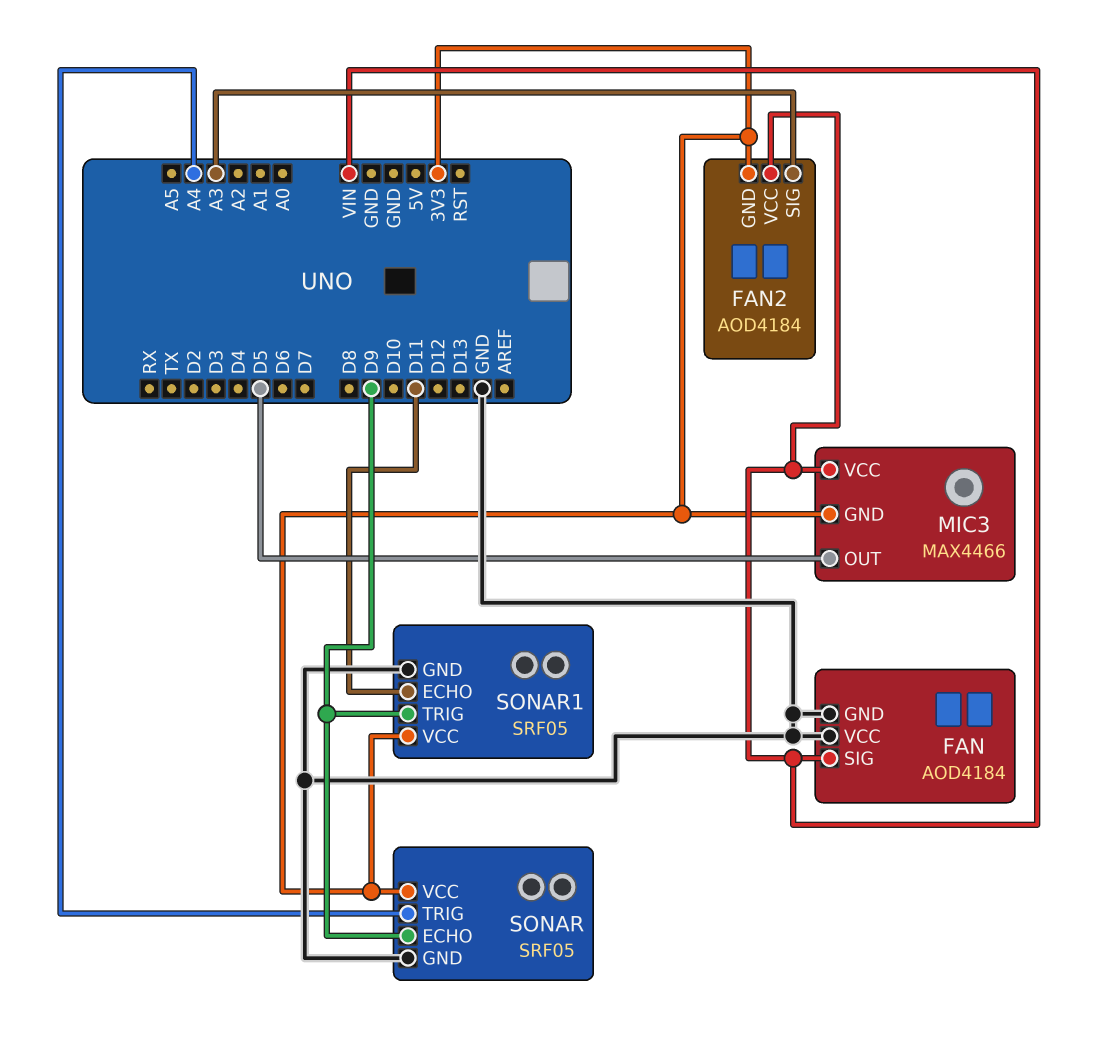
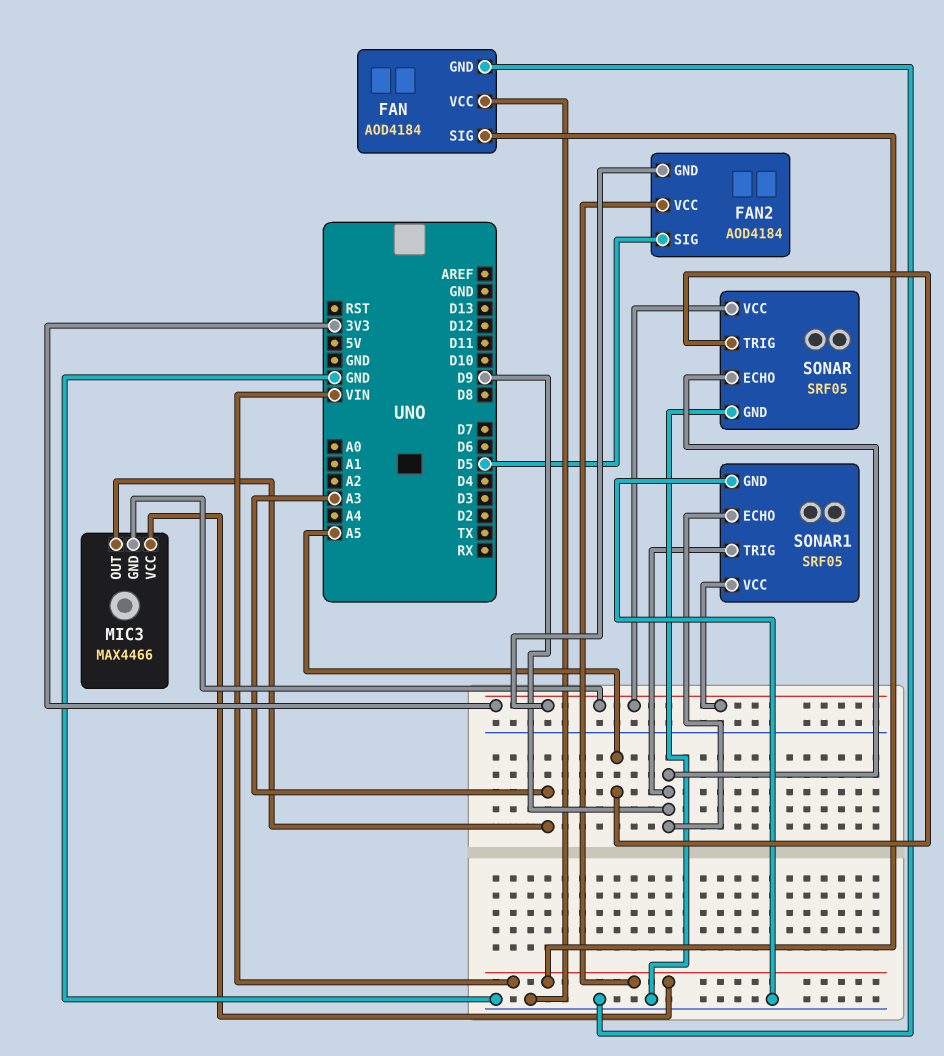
FAN2 pin SIG: A3 -> D5
MIC3 pin OUT: D5 -> A3
SONAR pin TRIG: A4 -> A5
SONAR1 pin ECHO: D11 -> D9

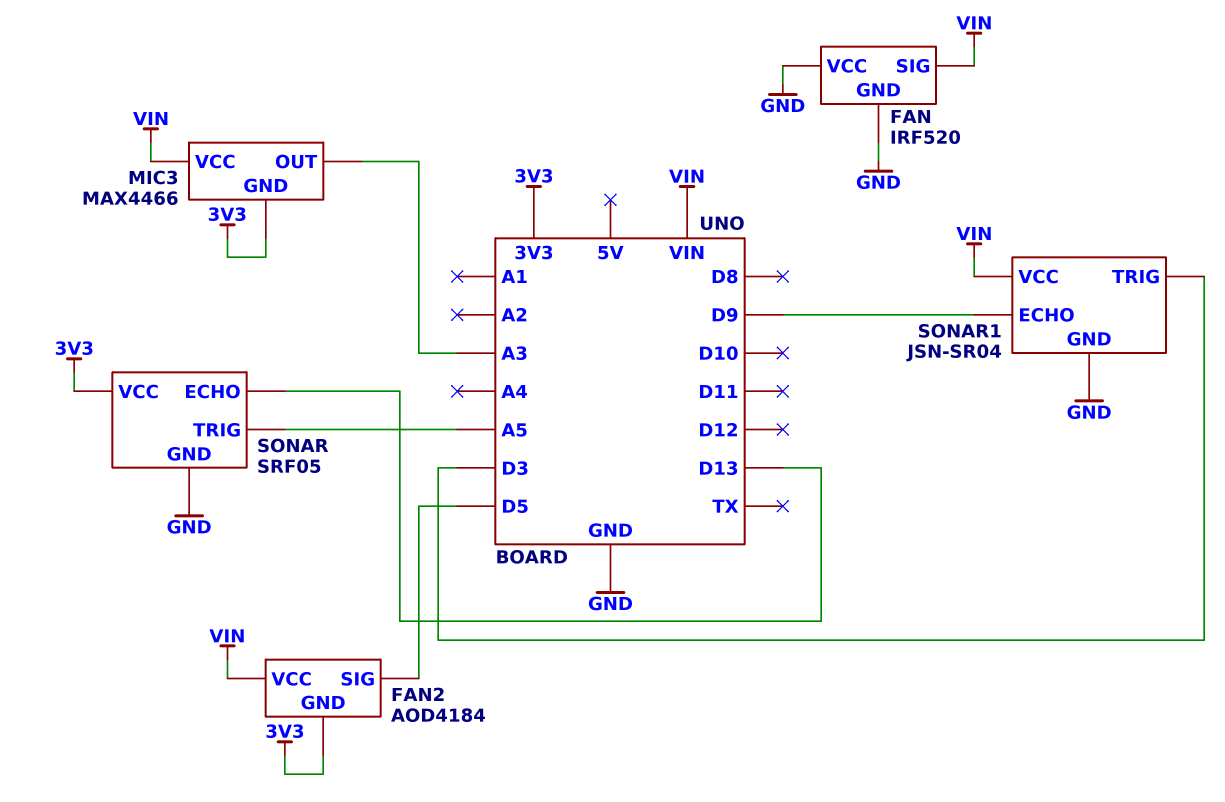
FAN: AOD4184 -> IRF520
SONAR pin ECHO: D9 -> D13
SONAR1: SRF05 -> JSN-SR04
SONAR1 pin TRIG: D9 -> D3
SONAR1 pin VCC: 3V3 -> VIN

